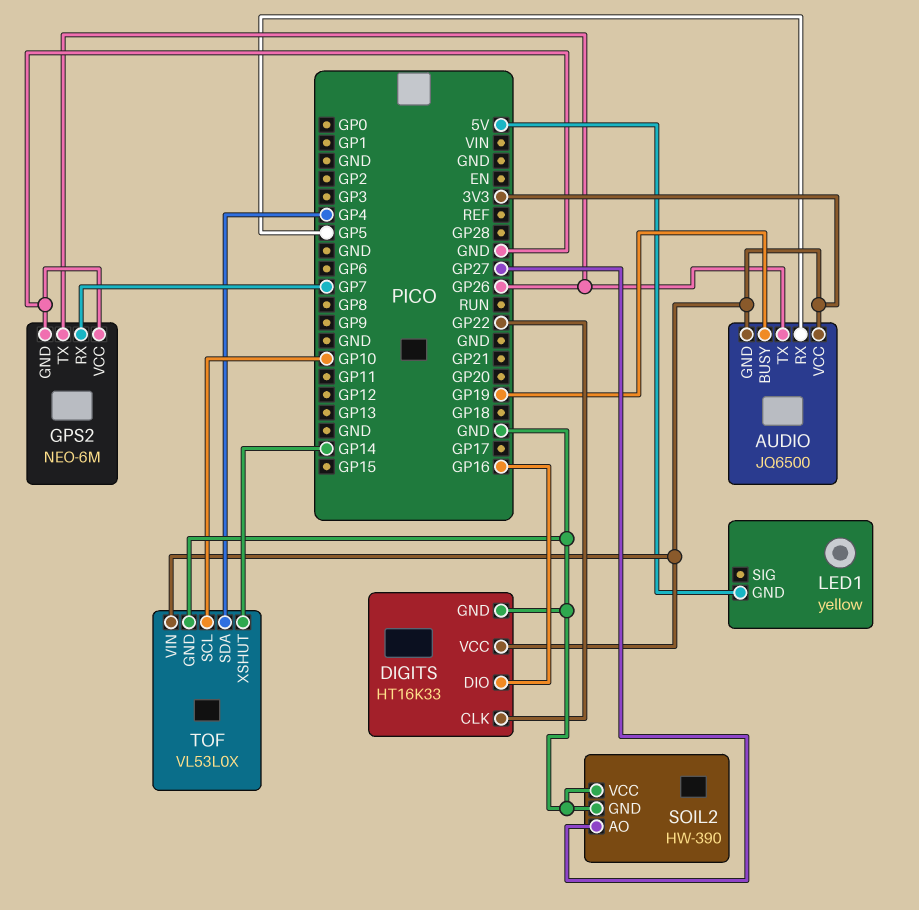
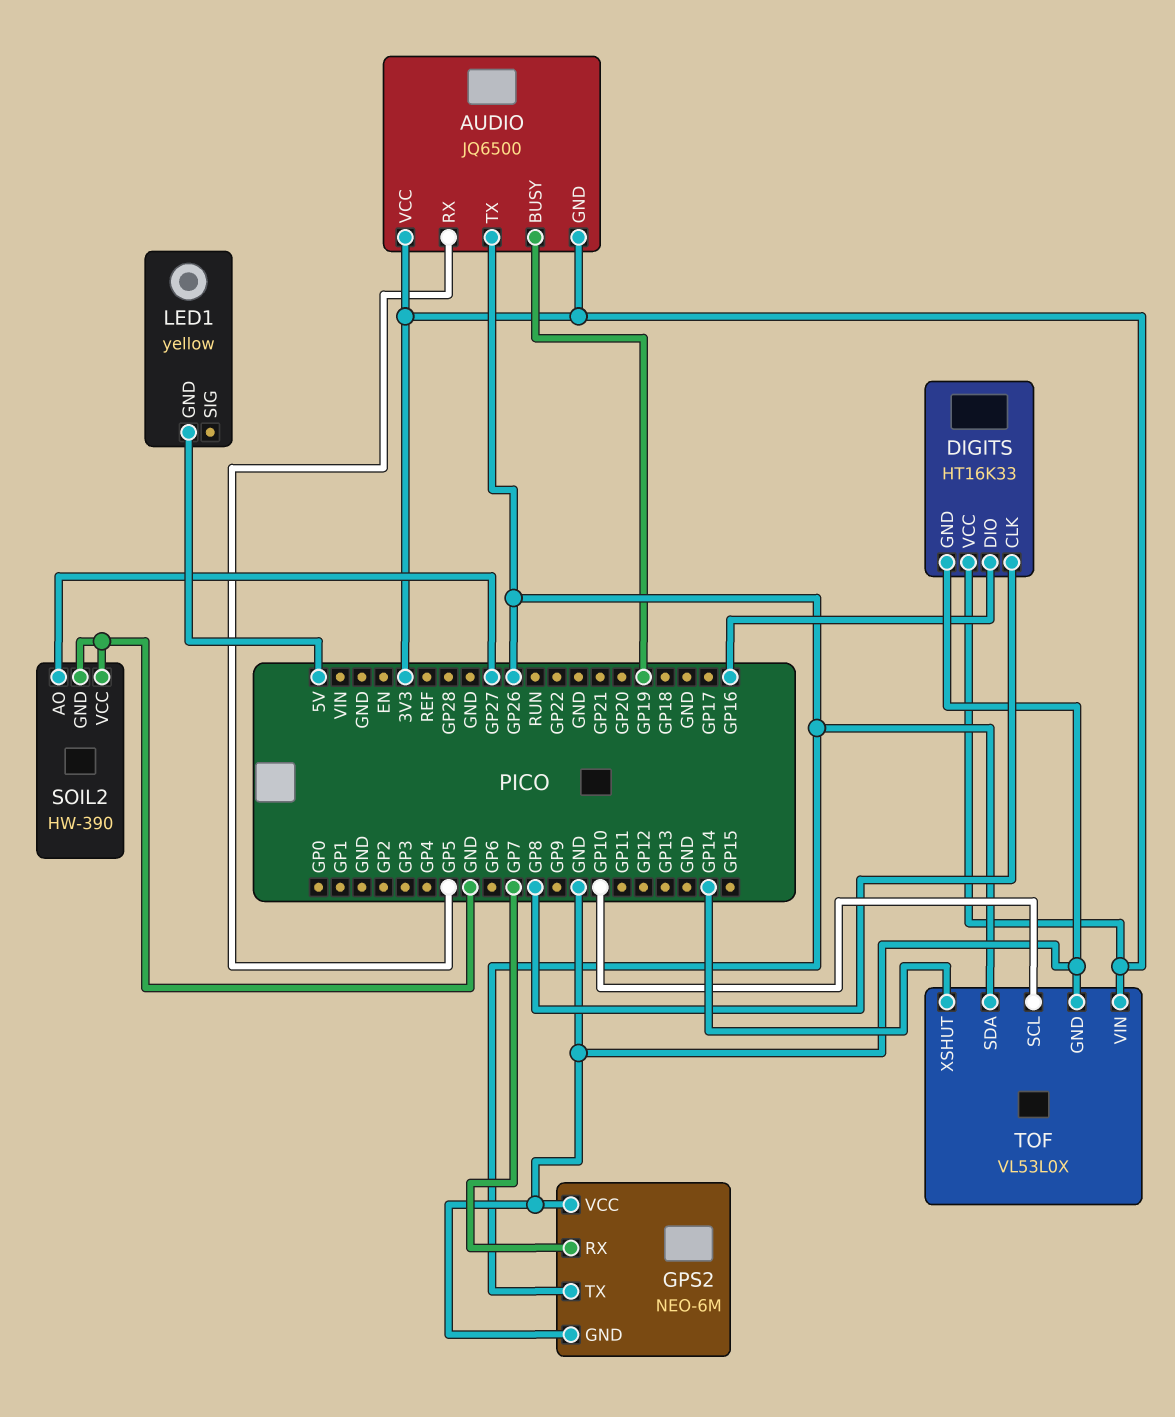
DIGITS pin CLK: GP22 -> GP8
TOF pin SDA: GP4 -> GP26

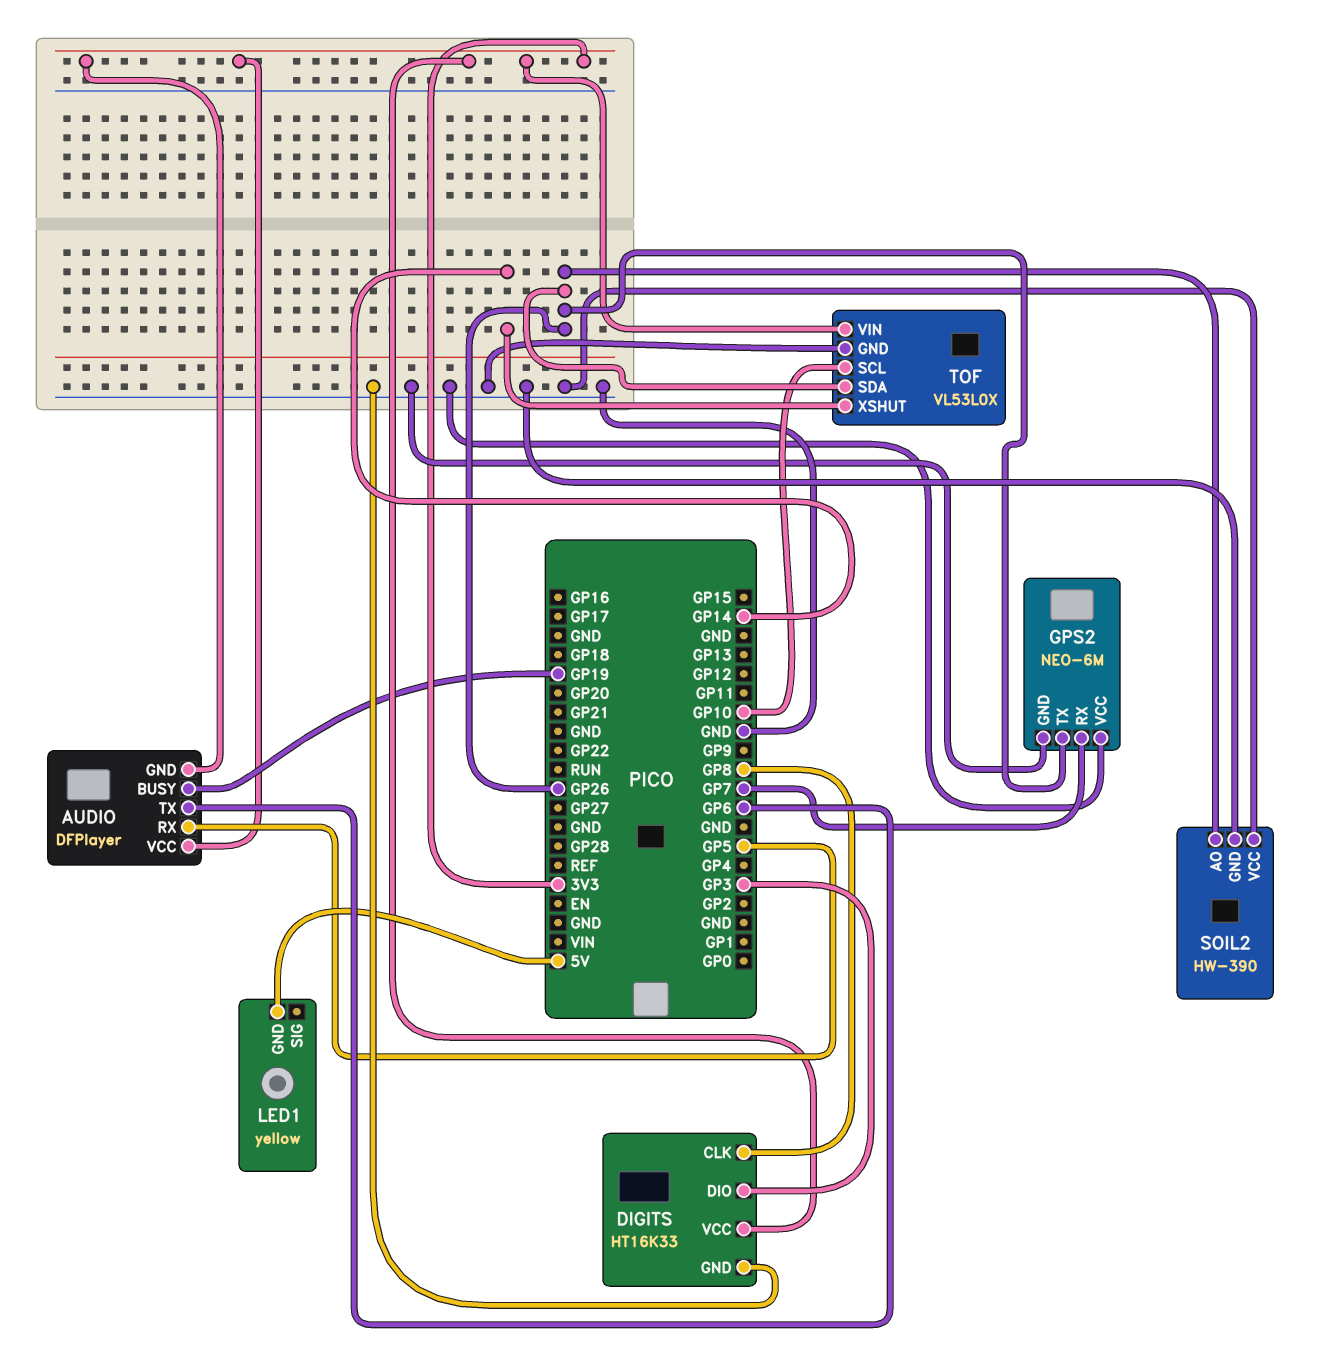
AUDIO: JQ6500 -> DFPlayer
AUDIO pin TX: GP26 -> GP6
DIGITS pin DIO: GP16 -> GP3
SOIL2 pin AO: GP27 -> GP26

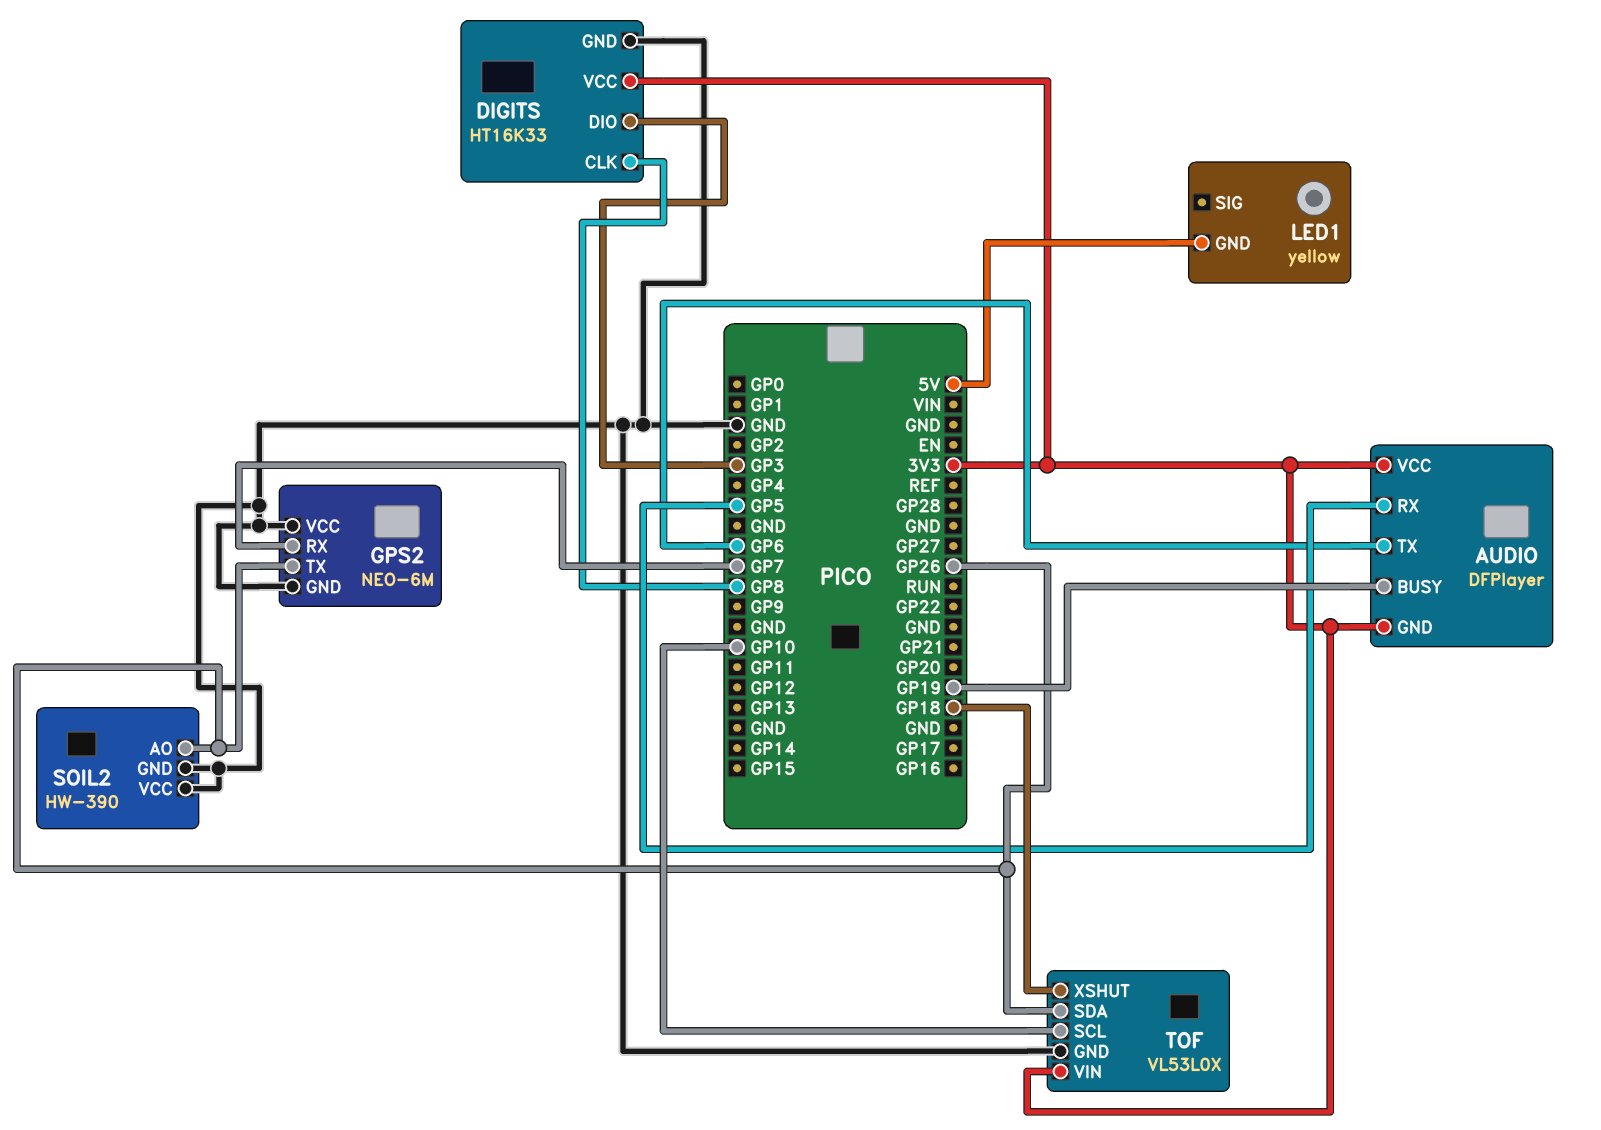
TOF pin XSHUT: GP14 -> GP18

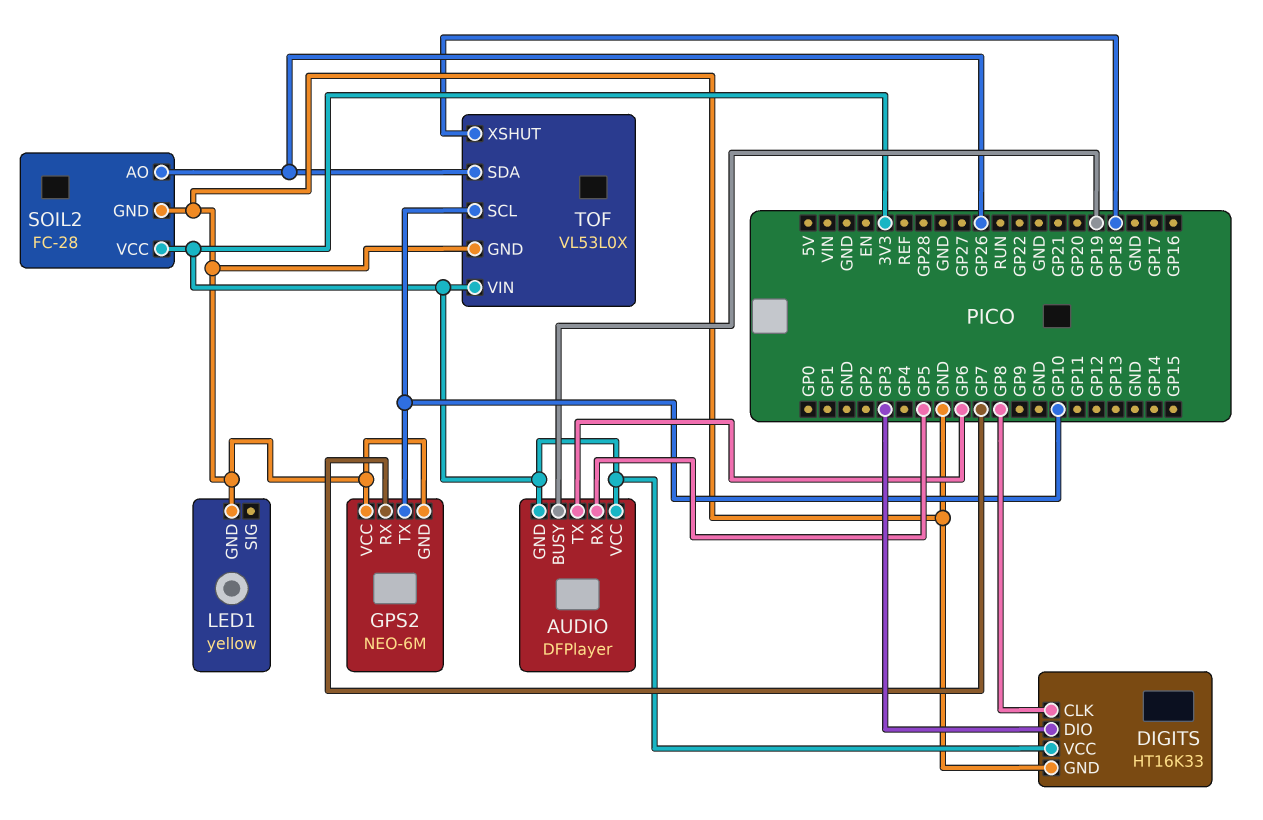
GPS2 pin TX: GP26 -> GP10
LED1 pin GND: 5V -> GND
SOIL2: HW-390 -> FC-28
SOIL2 pin VCC: GND -> 3V3

